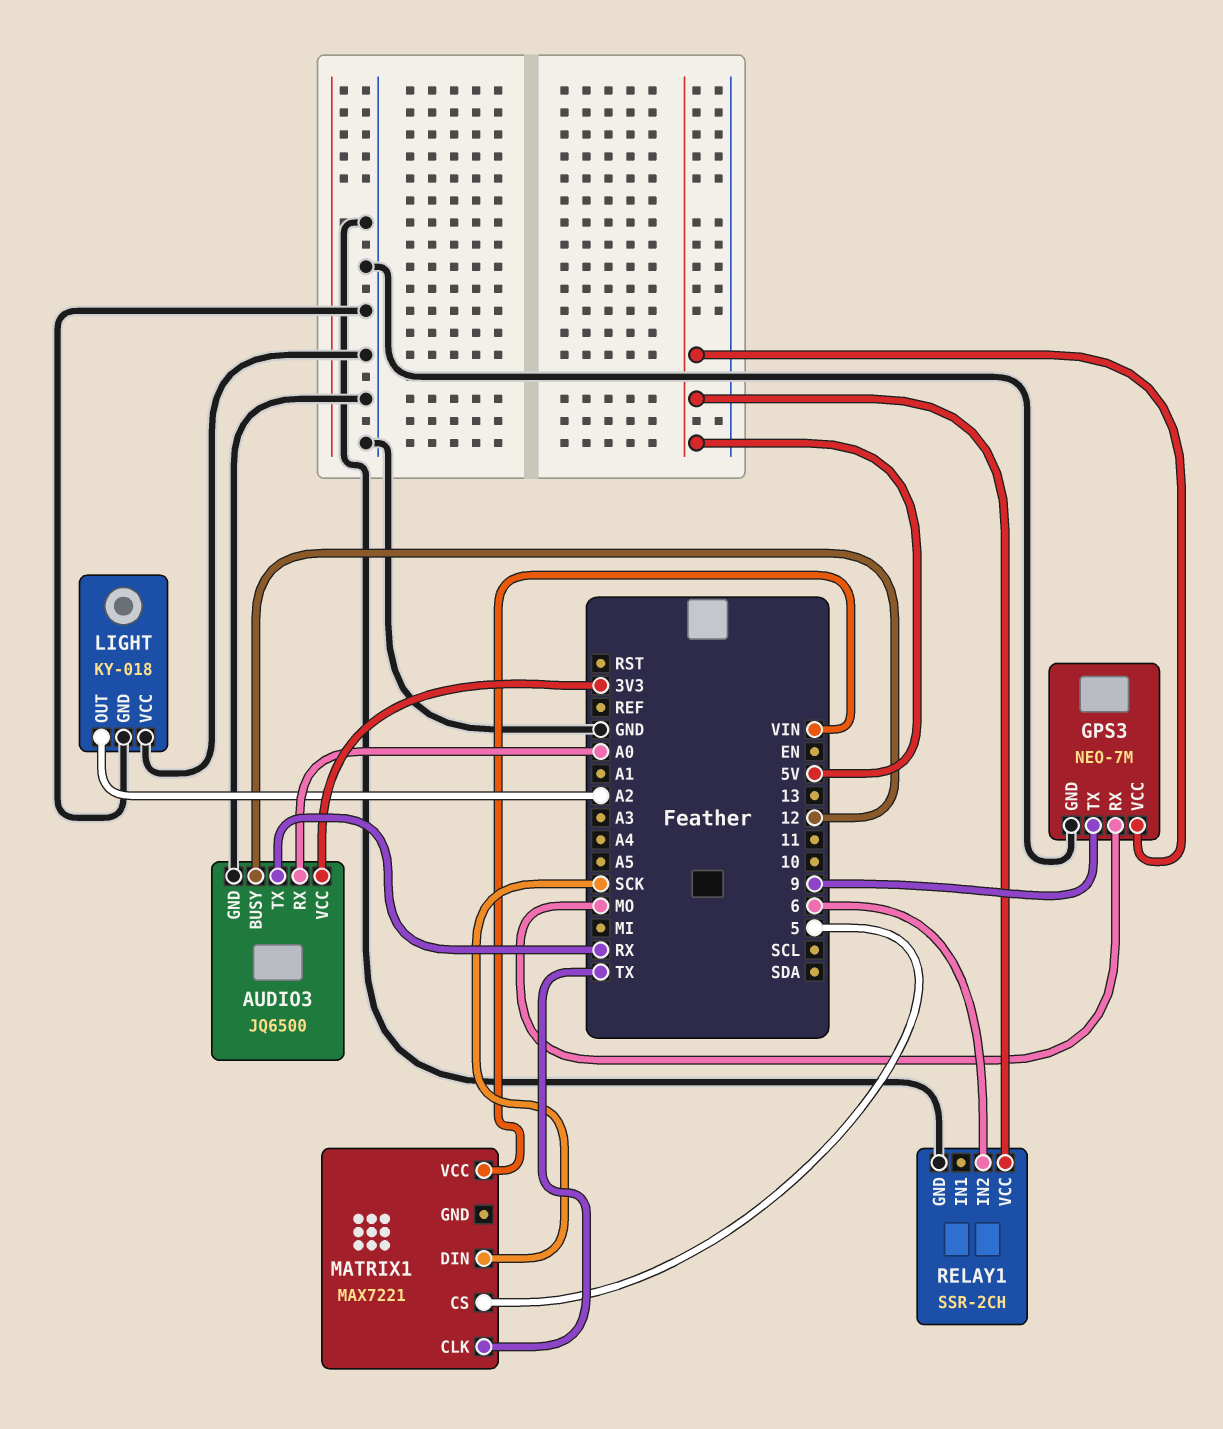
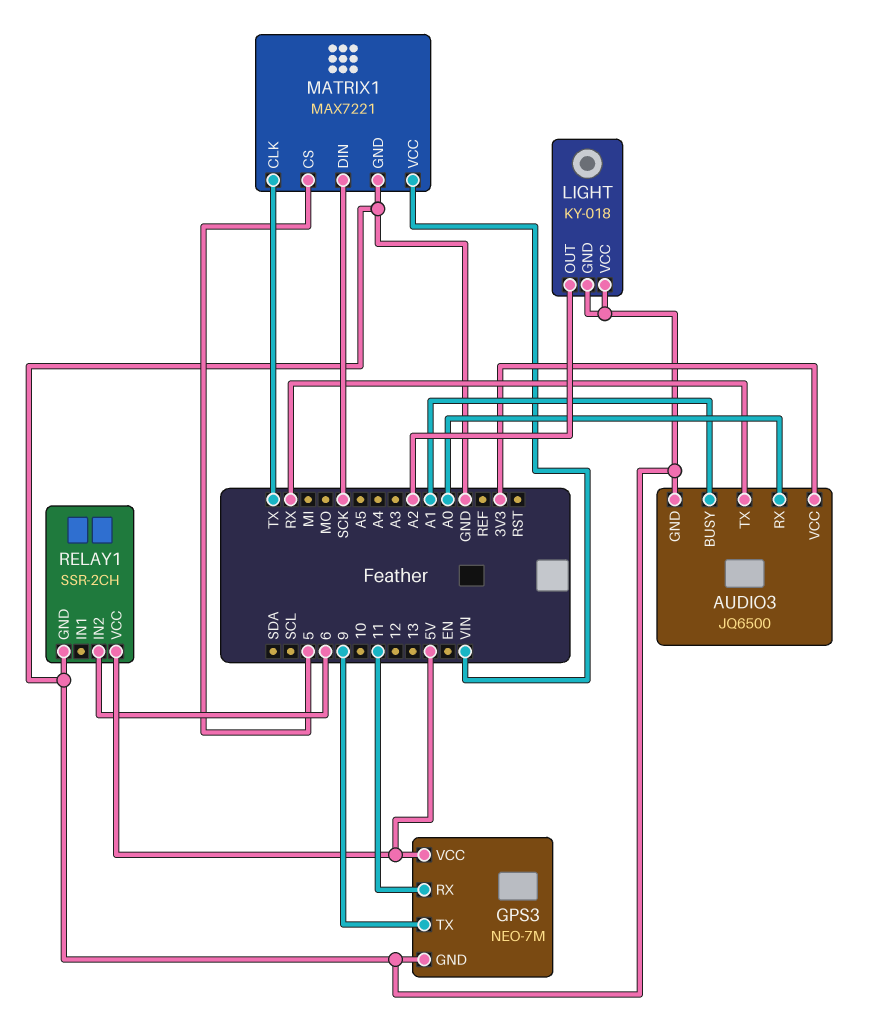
AUDIO3 pin BUSY: 12 -> A1
GPS3 pin RX: MO -> 11
MATRIX1 pin GND: none -> GND

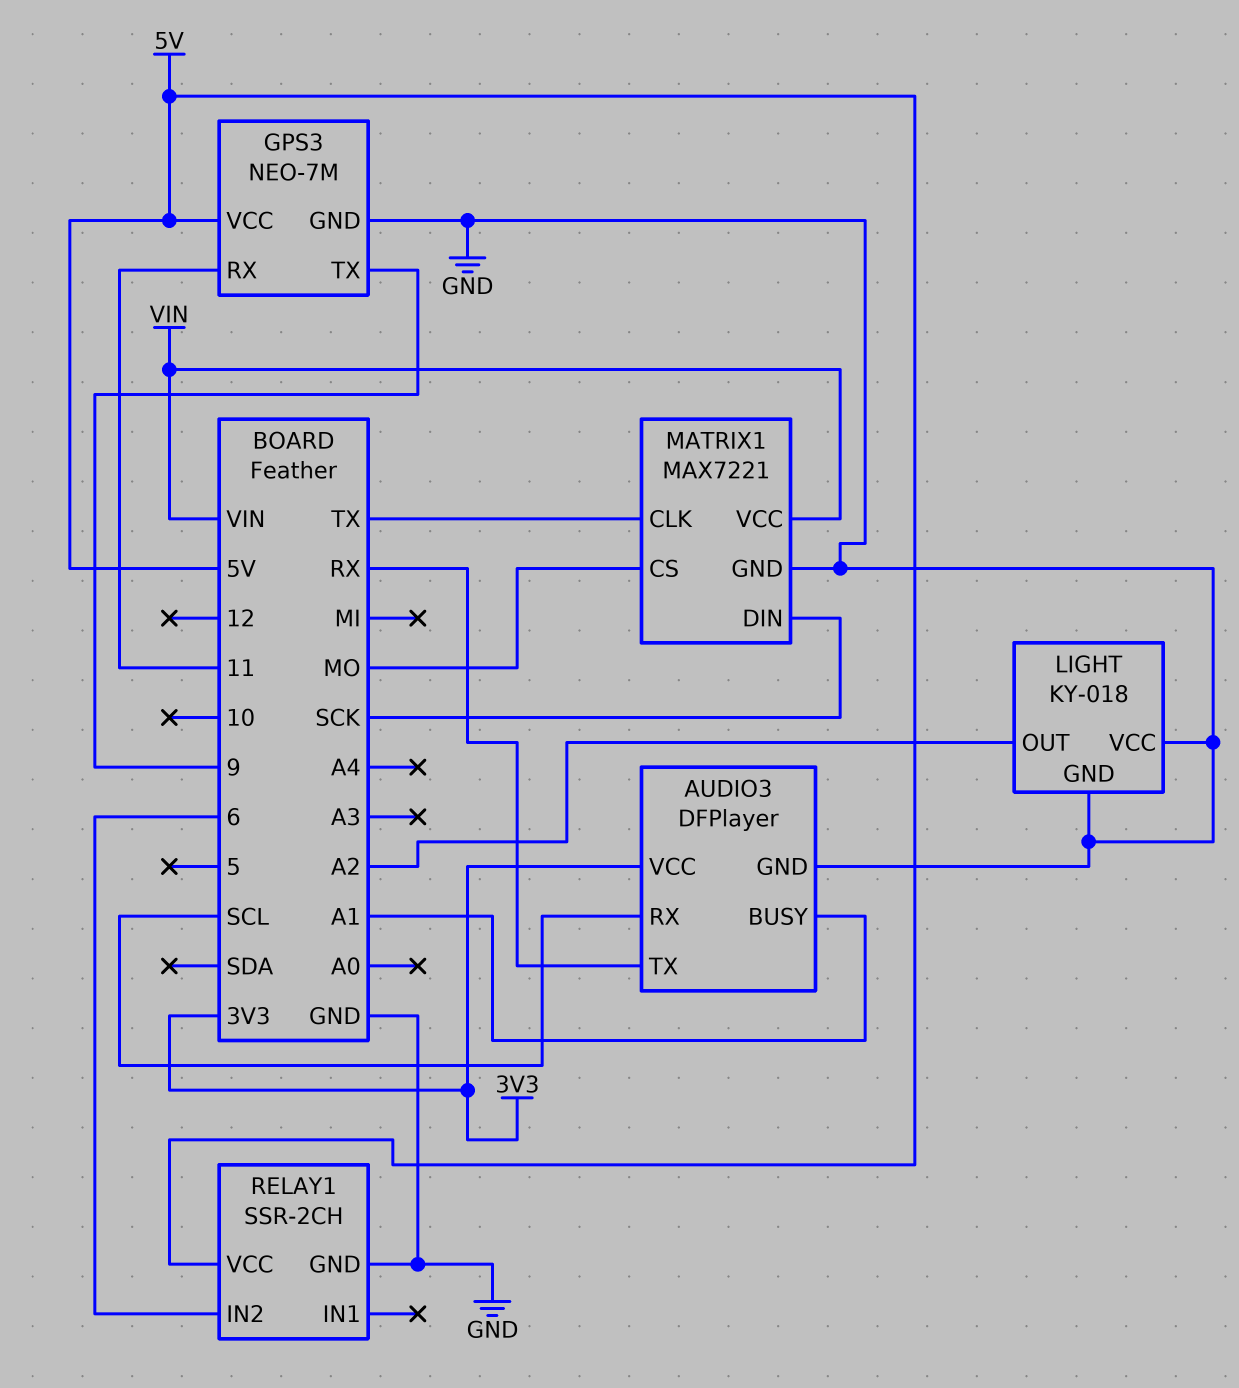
AUDIO3: JQ6500 -> DFPlayer
AUDIO3 pin RX: A0 -> SCL
MATRIX1 pin CS: 5 -> MO

